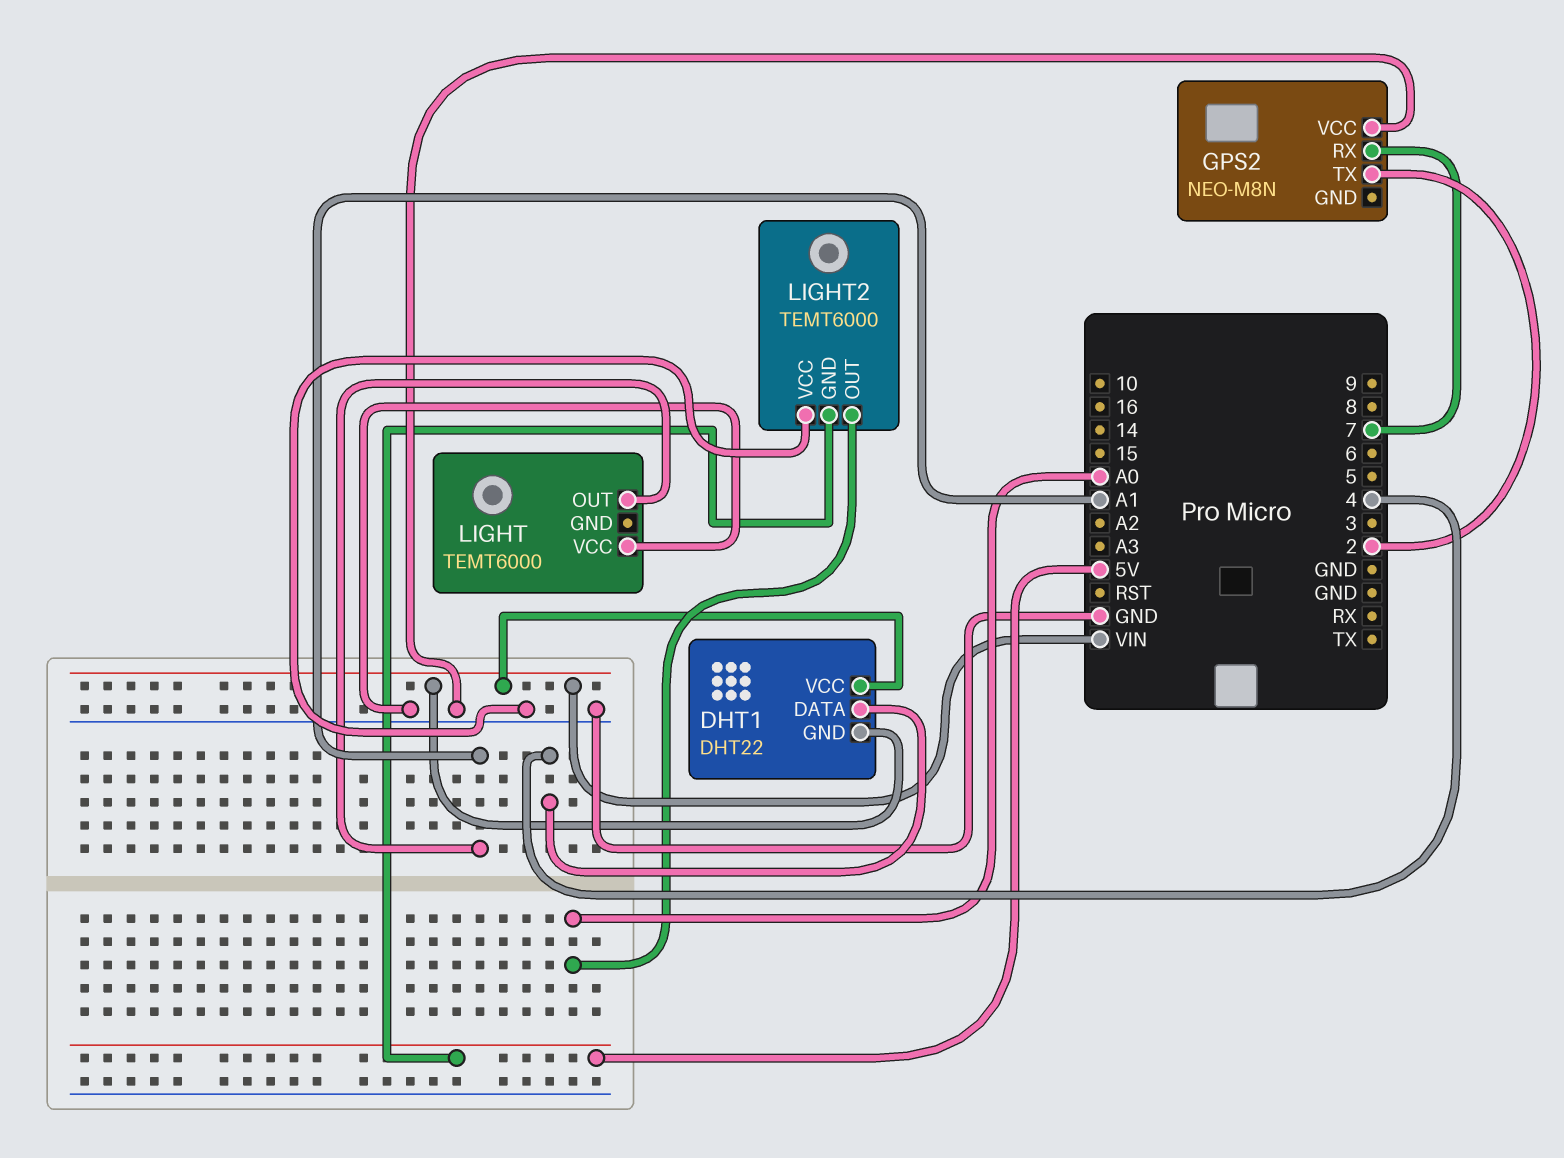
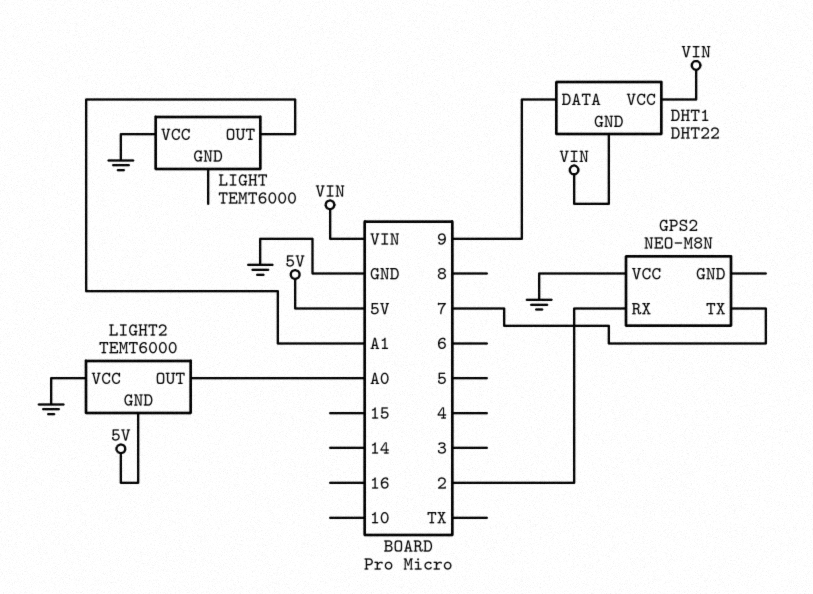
DHT1 pin DATA: 4 -> 9
GPS2 pin RX: 7 -> 2
GPS2 pin TX: 2 -> 7

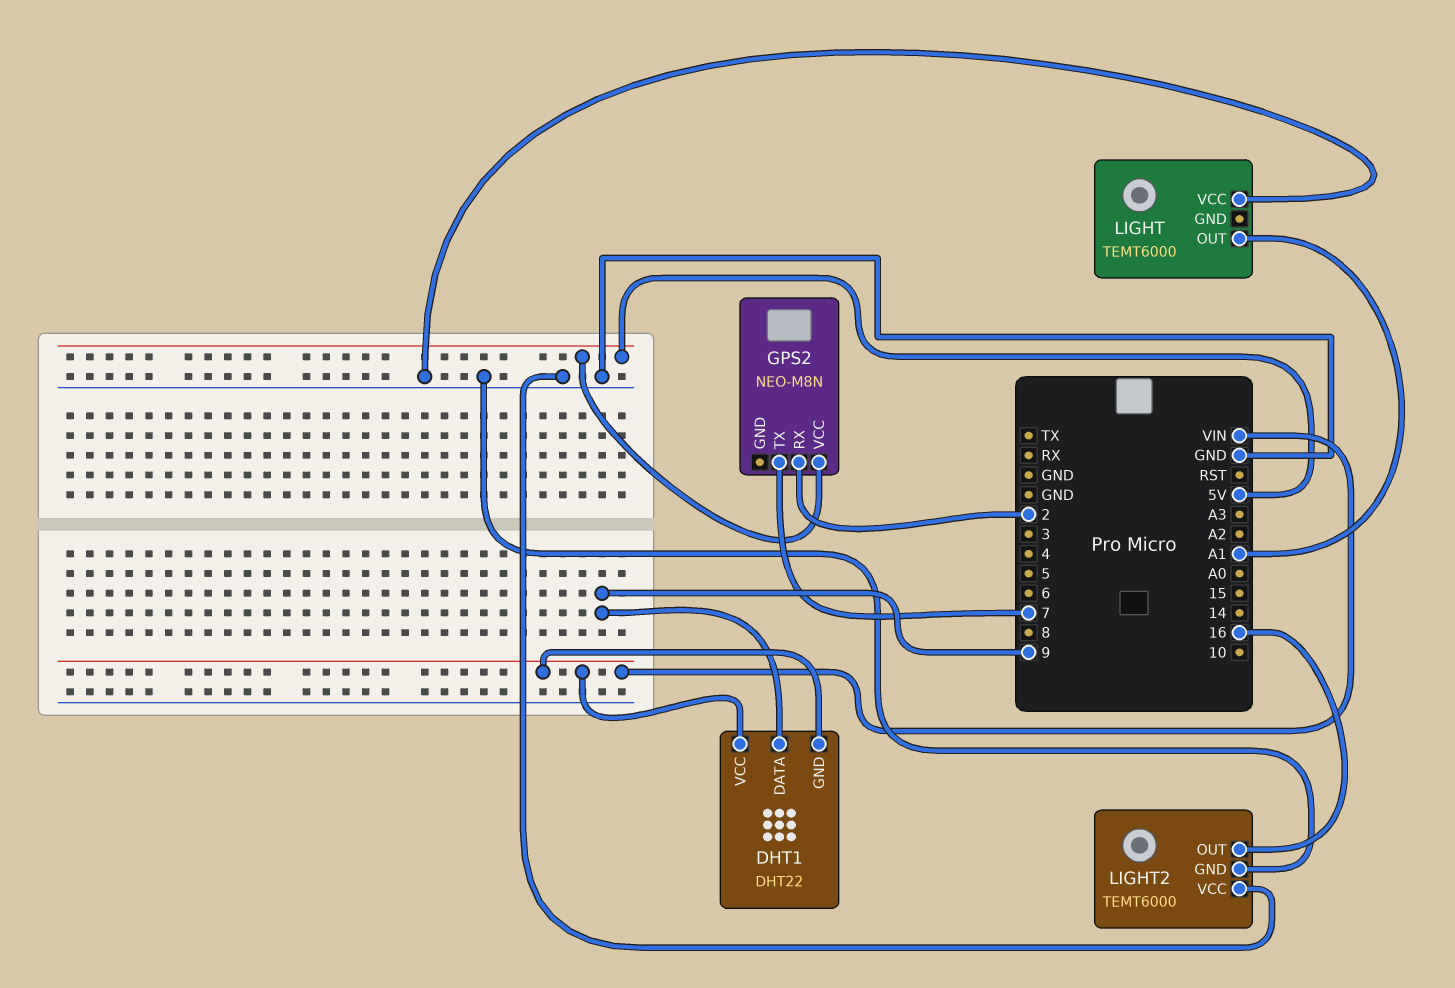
GPS2 pin VCC: GND -> 5V
LIGHT2 pin GND: 5V -> GND
LIGHT2 pin OUT: A0 -> 16

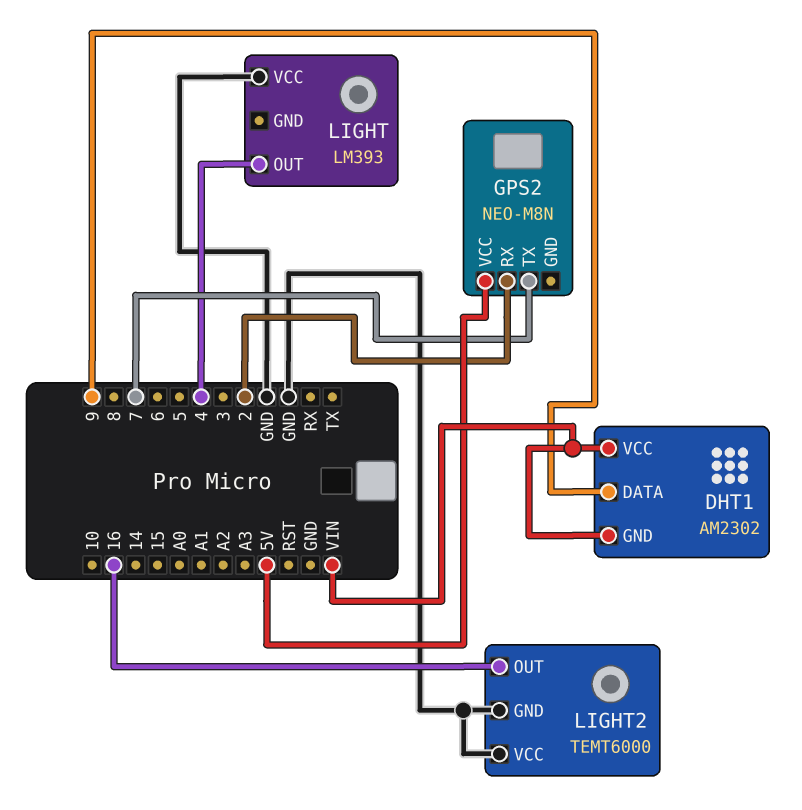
DHT1: DHT22 -> AM2302
LIGHT: TEMT6000 -> LM393
LIGHT pin OUT: A1 -> 4

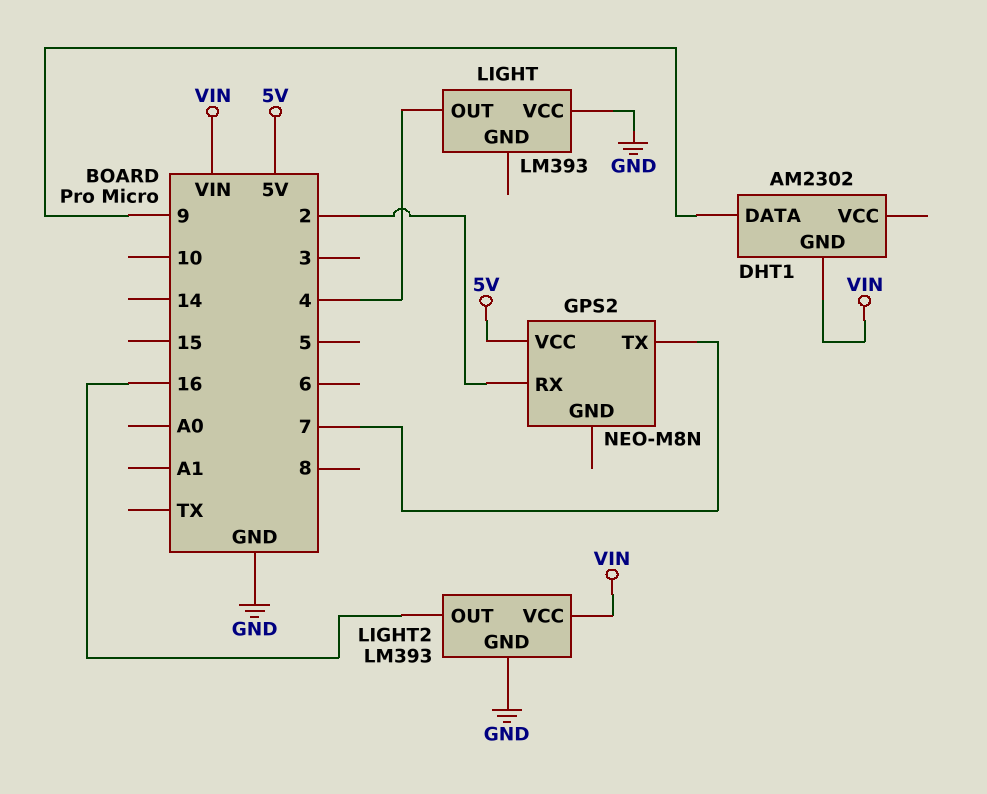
DHT1 pin VCC: VIN -> none
LIGHT2: TEMT6000 -> LM393
LIGHT2 pin VCC: GND -> VIN

